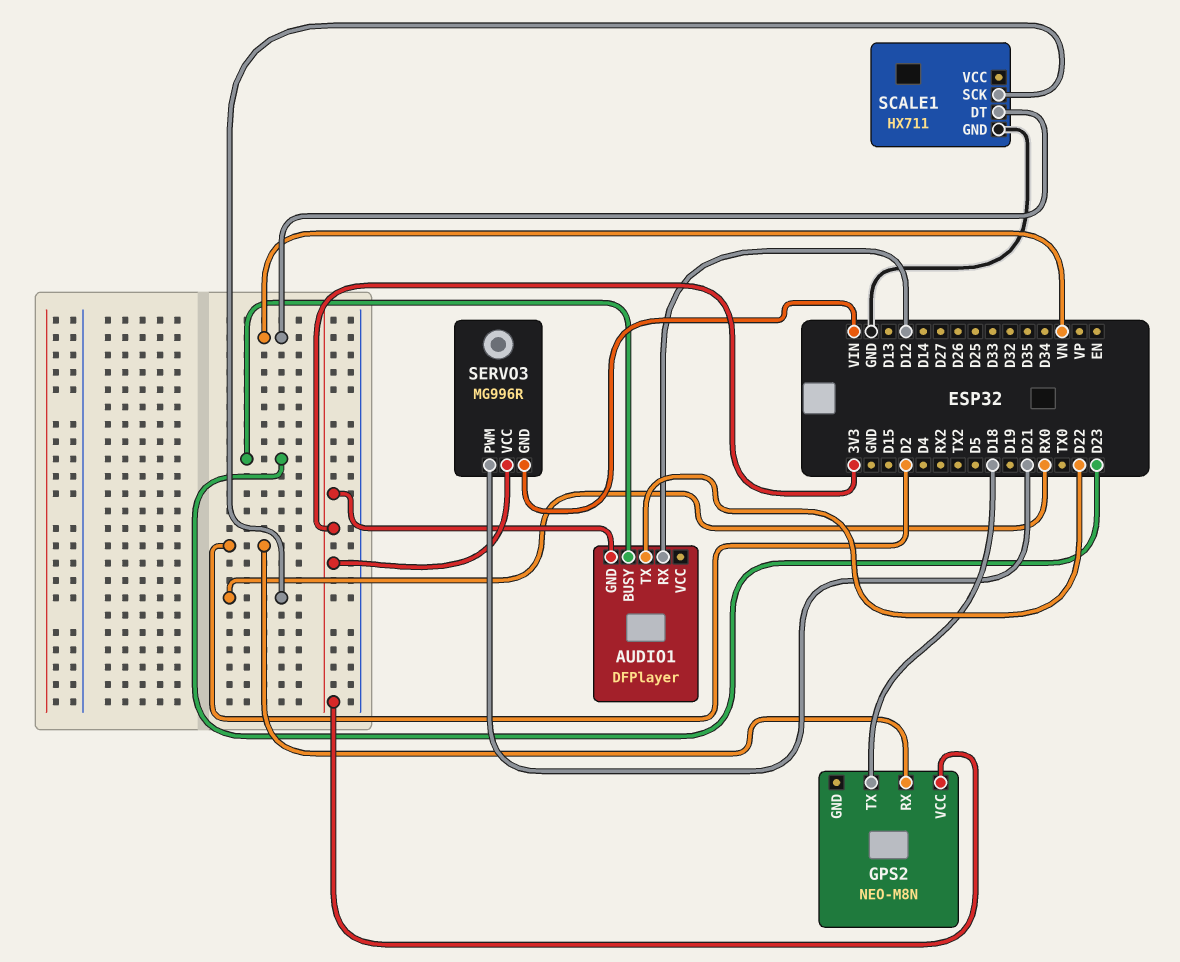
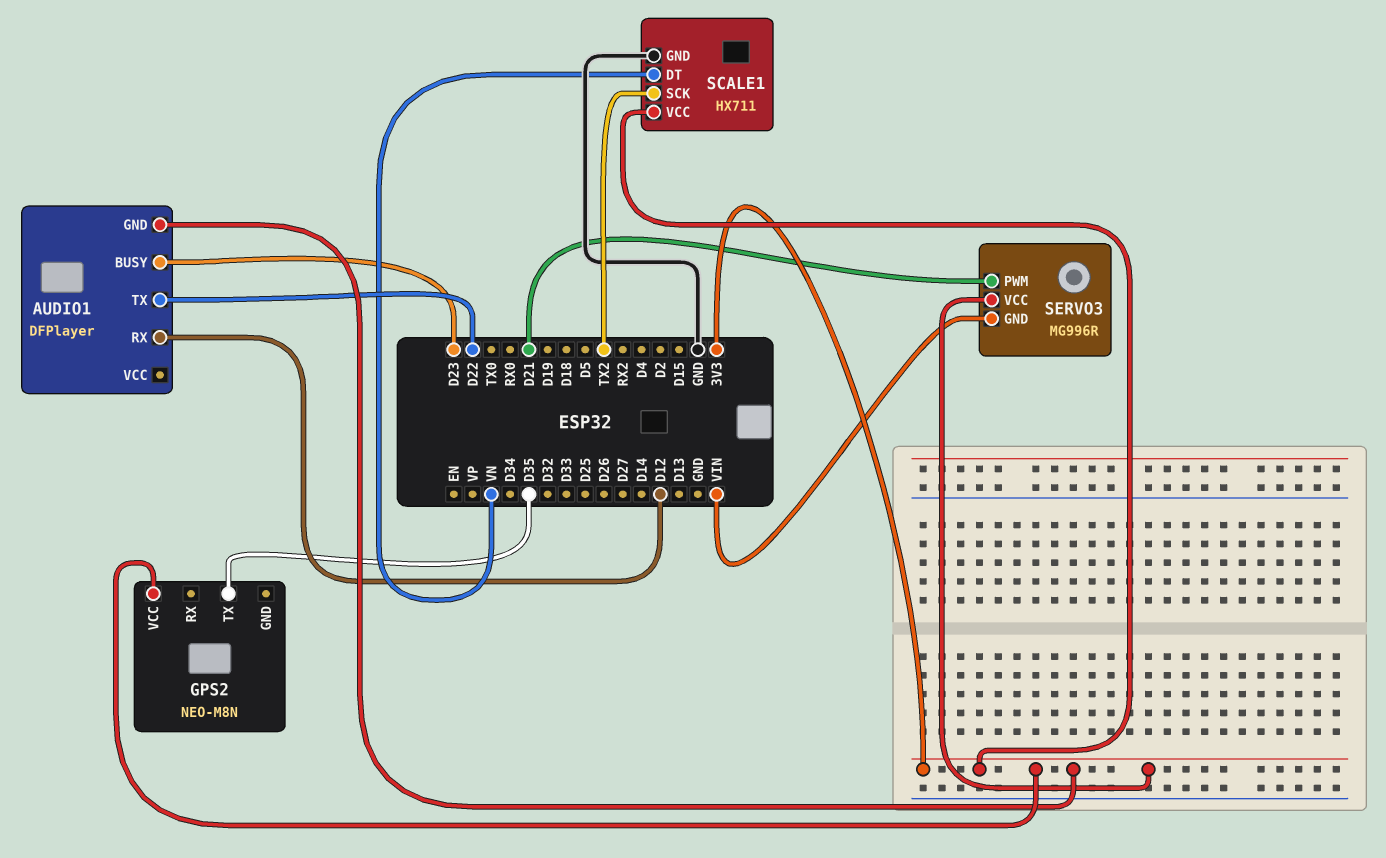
GPS2 pin RX: D2 -> none
GPS2 pin TX: D18 -> D35
SCALE1 pin SCK: RX0 -> TX2
SCALE1 pin VCC: none -> 3V3

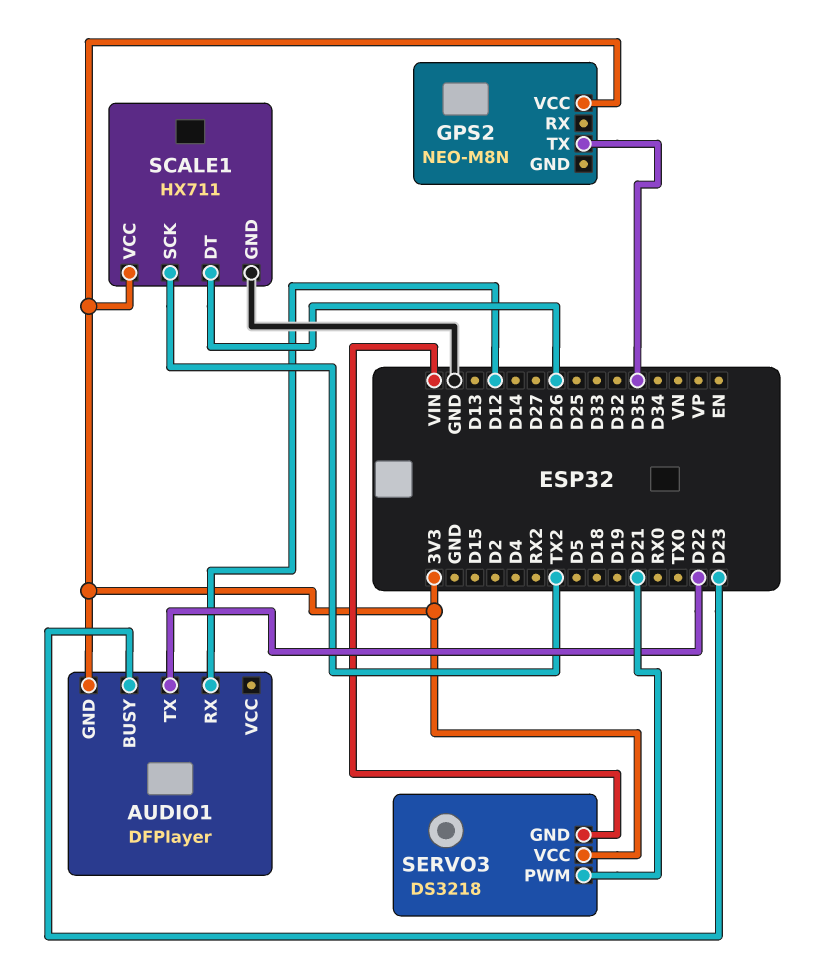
SCALE1 pin DT: VN -> D26
SERVO3: MG996R -> DS3218

